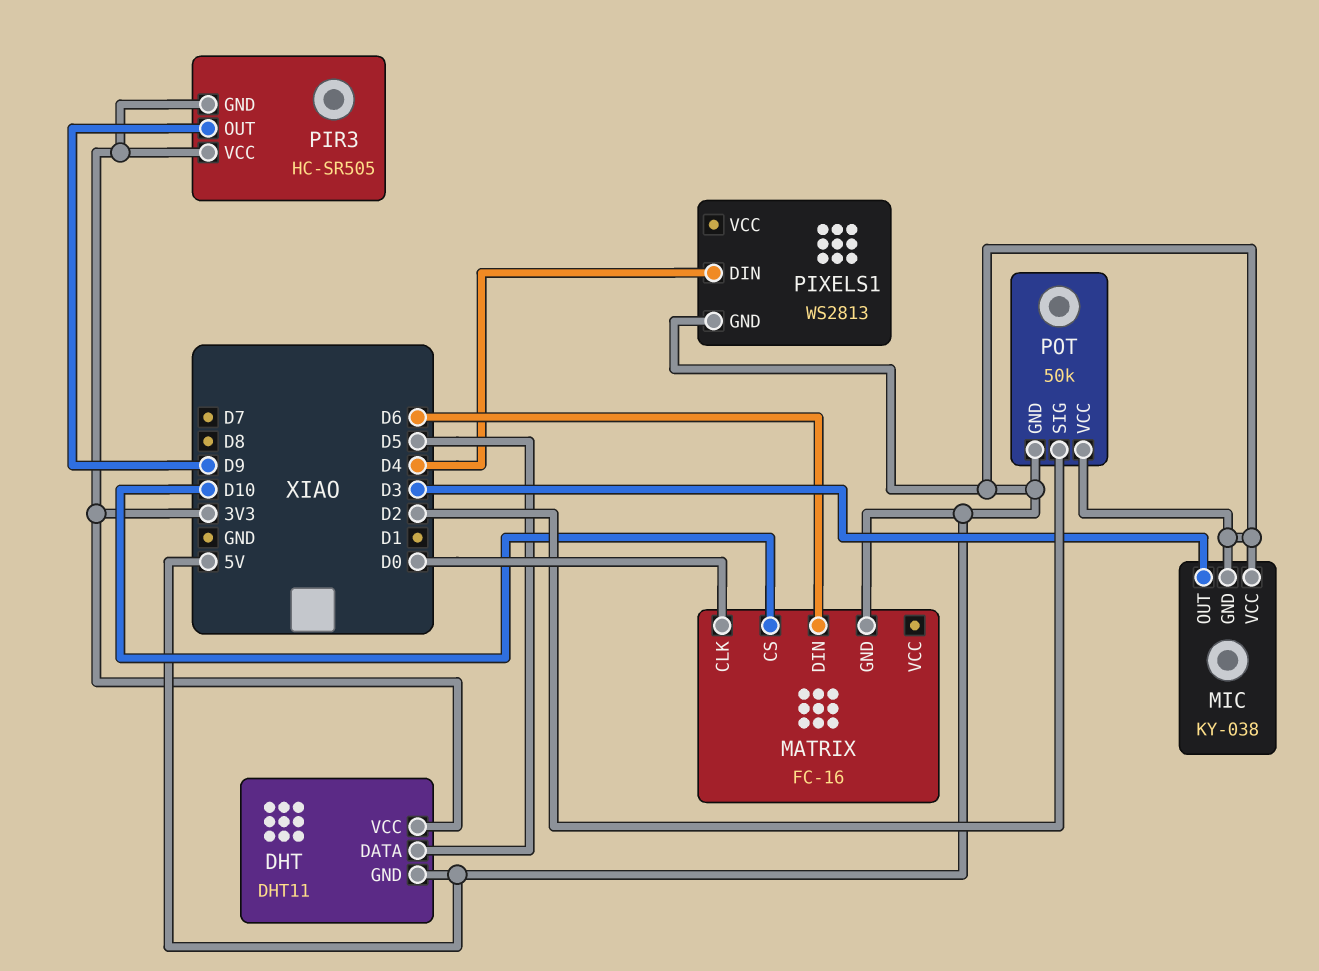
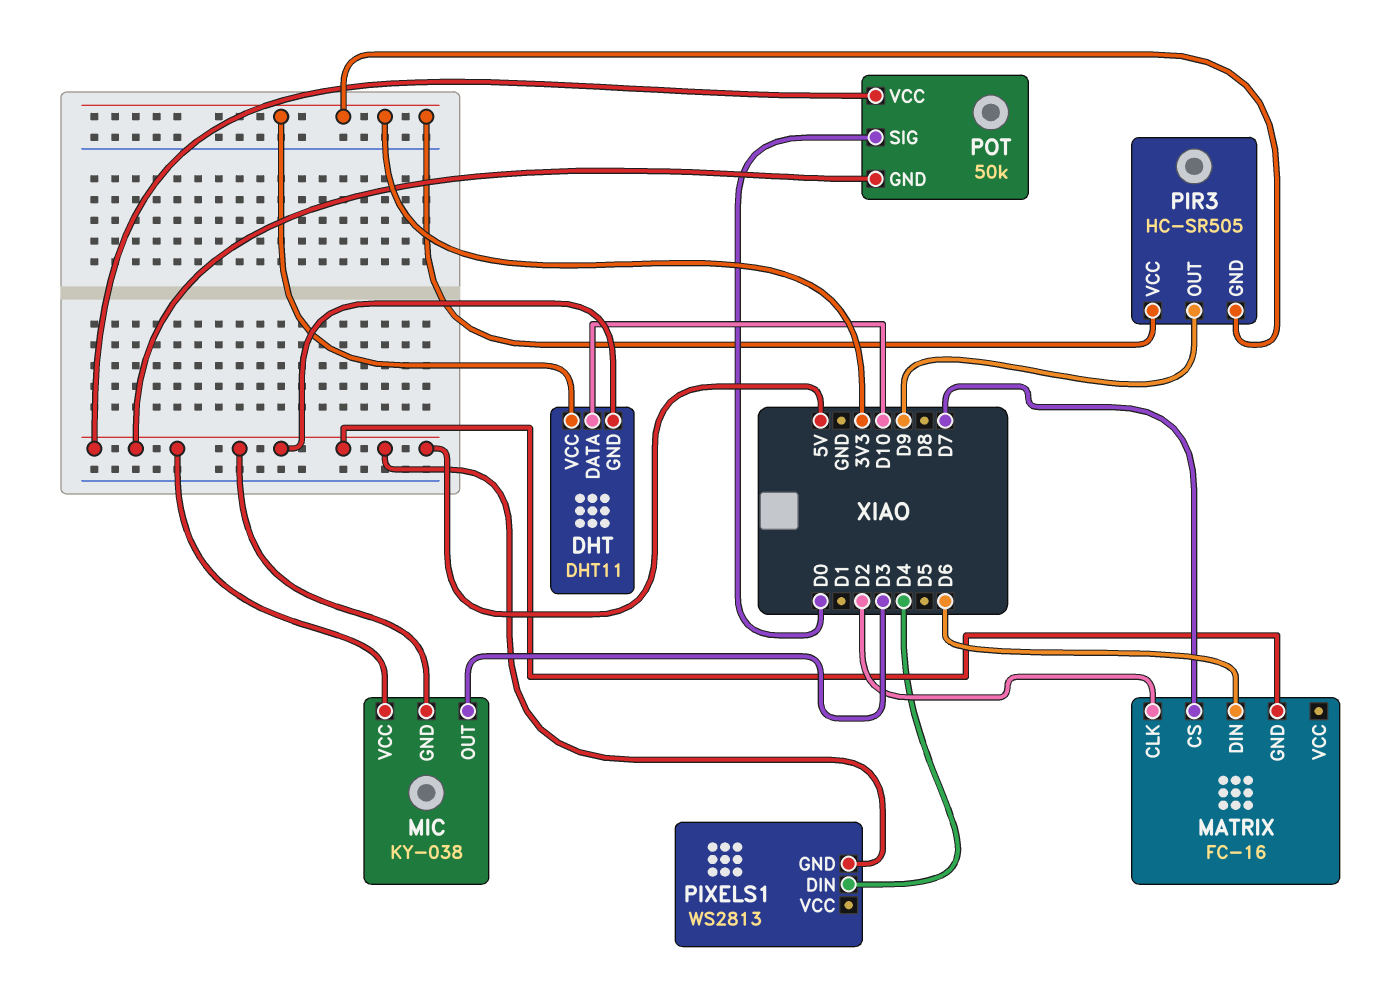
DHT pin DATA: D5 -> D10
MATRIX pin CLK: D0 -> D2
MATRIX pin CS: D10 -> D7
POT pin SIG: D2 -> D0

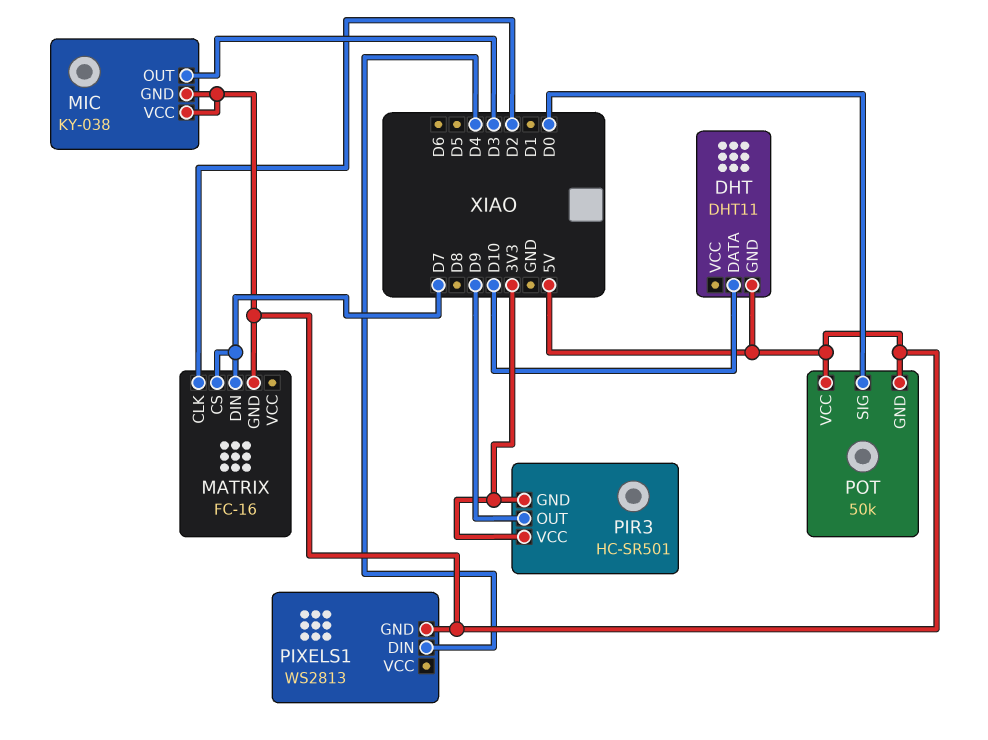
DHT pin VCC: 3V3 -> none
MATRIX pin DIN: D6 -> D7
PIR3: HC-SR505 -> HC-SR501

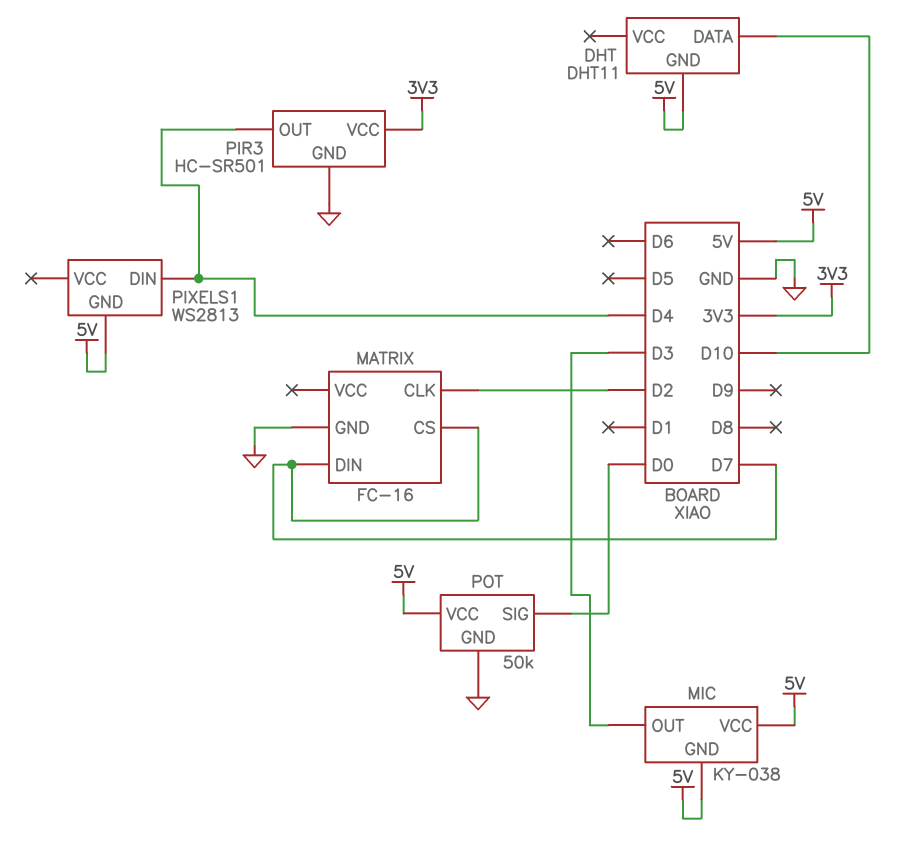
MATRIX pin GND: 5V -> GND
PIR3 pin GND: 3V3 -> GND
PIR3 pin OUT: D9 -> D4
POT pin GND: 5V -> GND

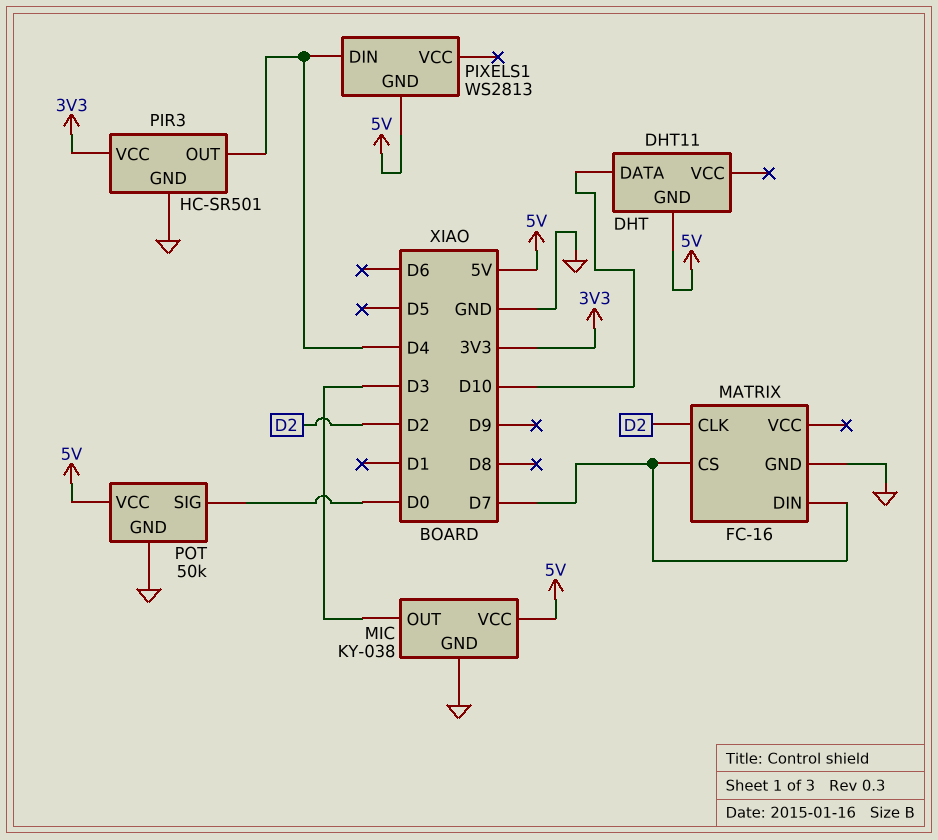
MIC pin GND: 5V -> GND

